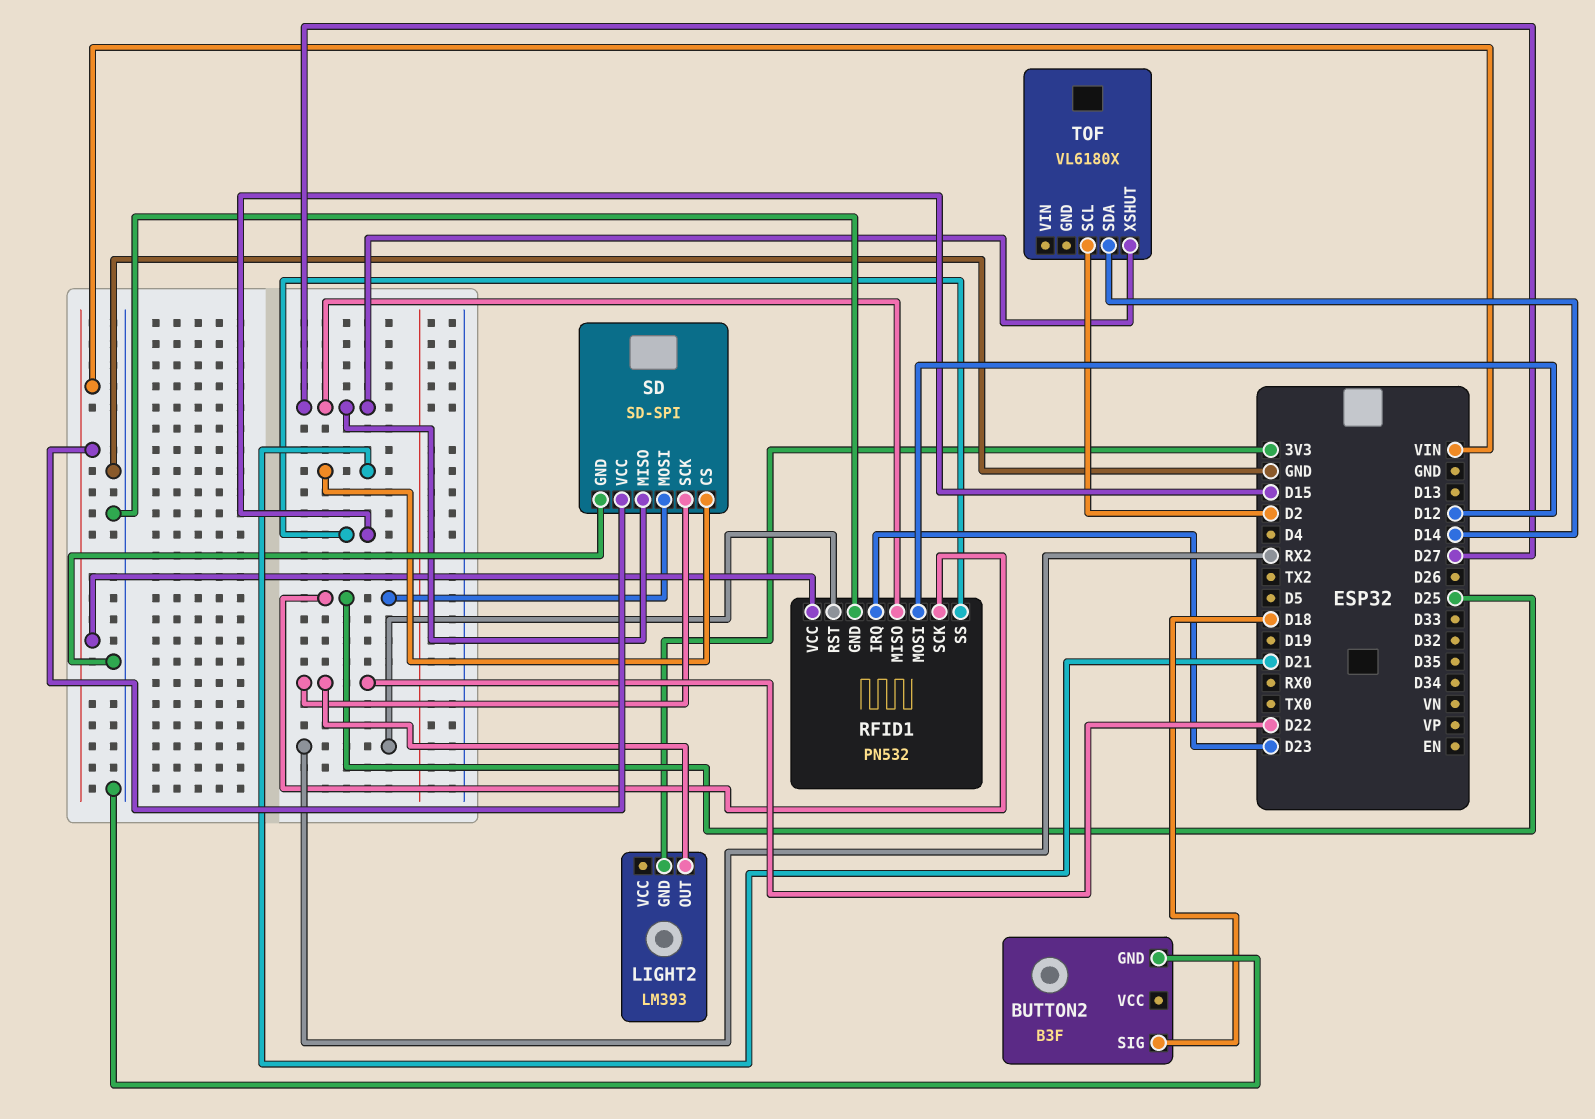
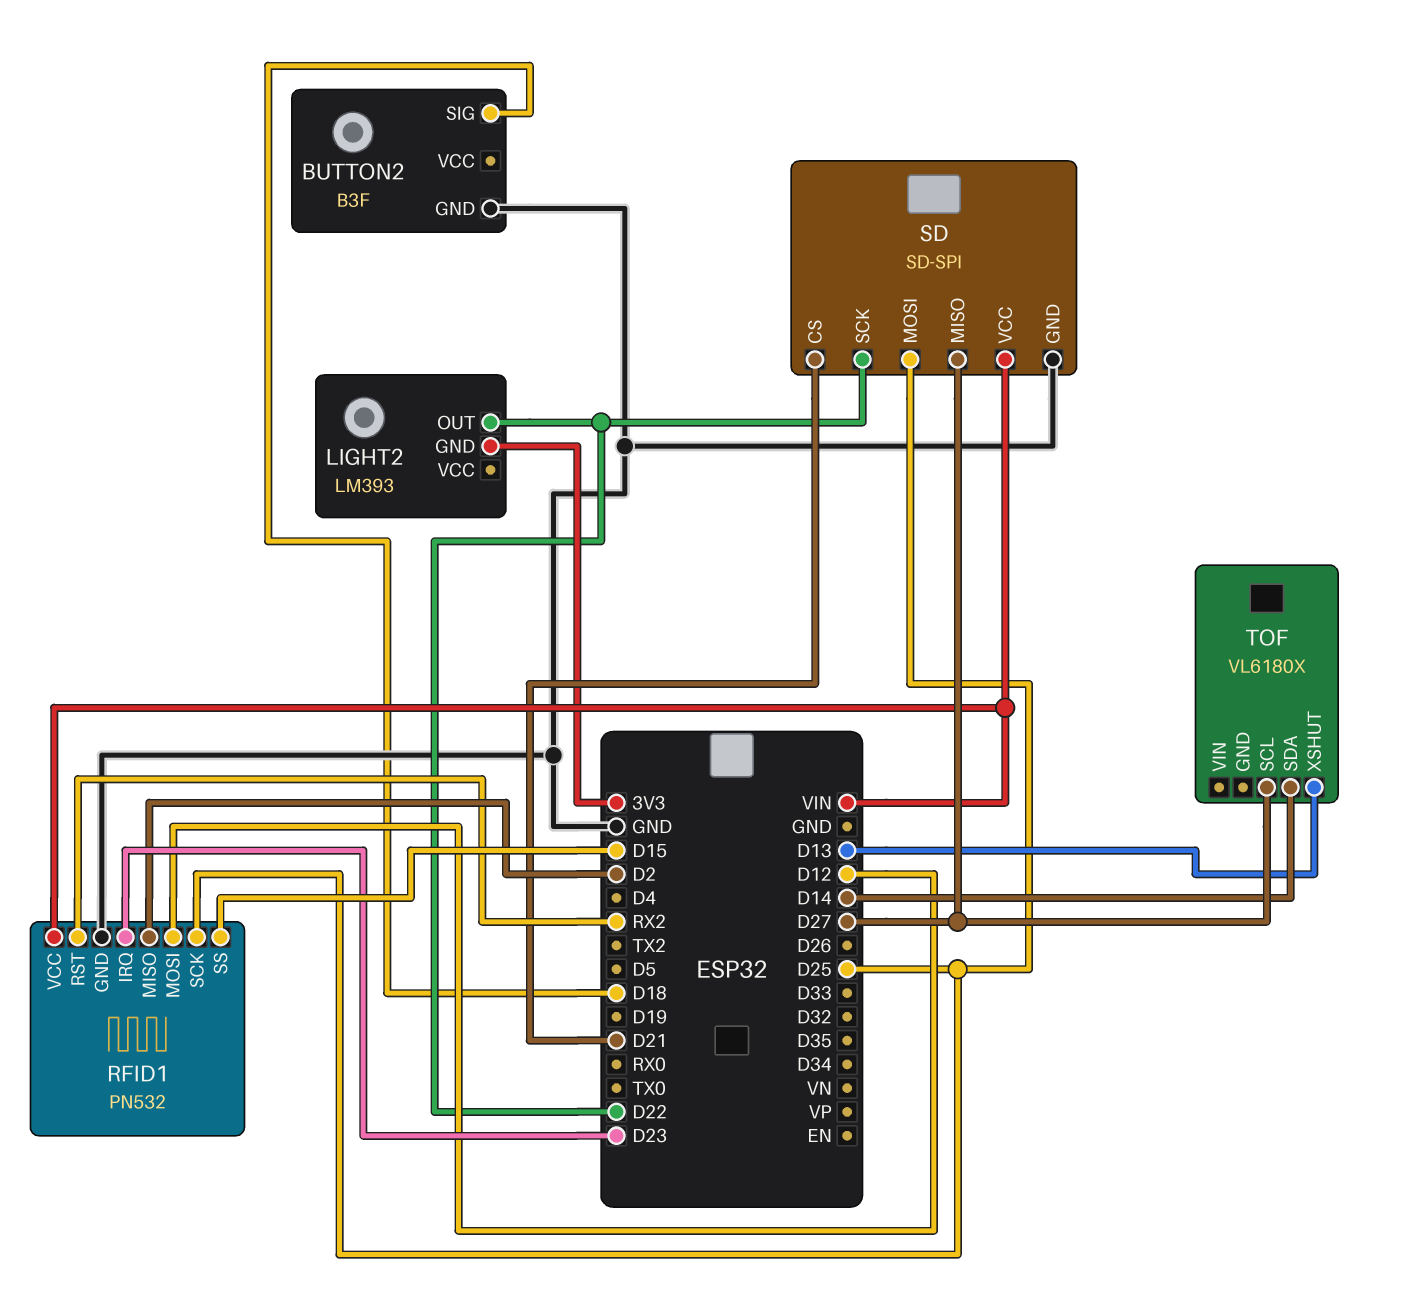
RFID1 pin MISO: D27 -> D2
TOF pin SCL: D2 -> D27
TOF pin XSHUT: D27 -> D13

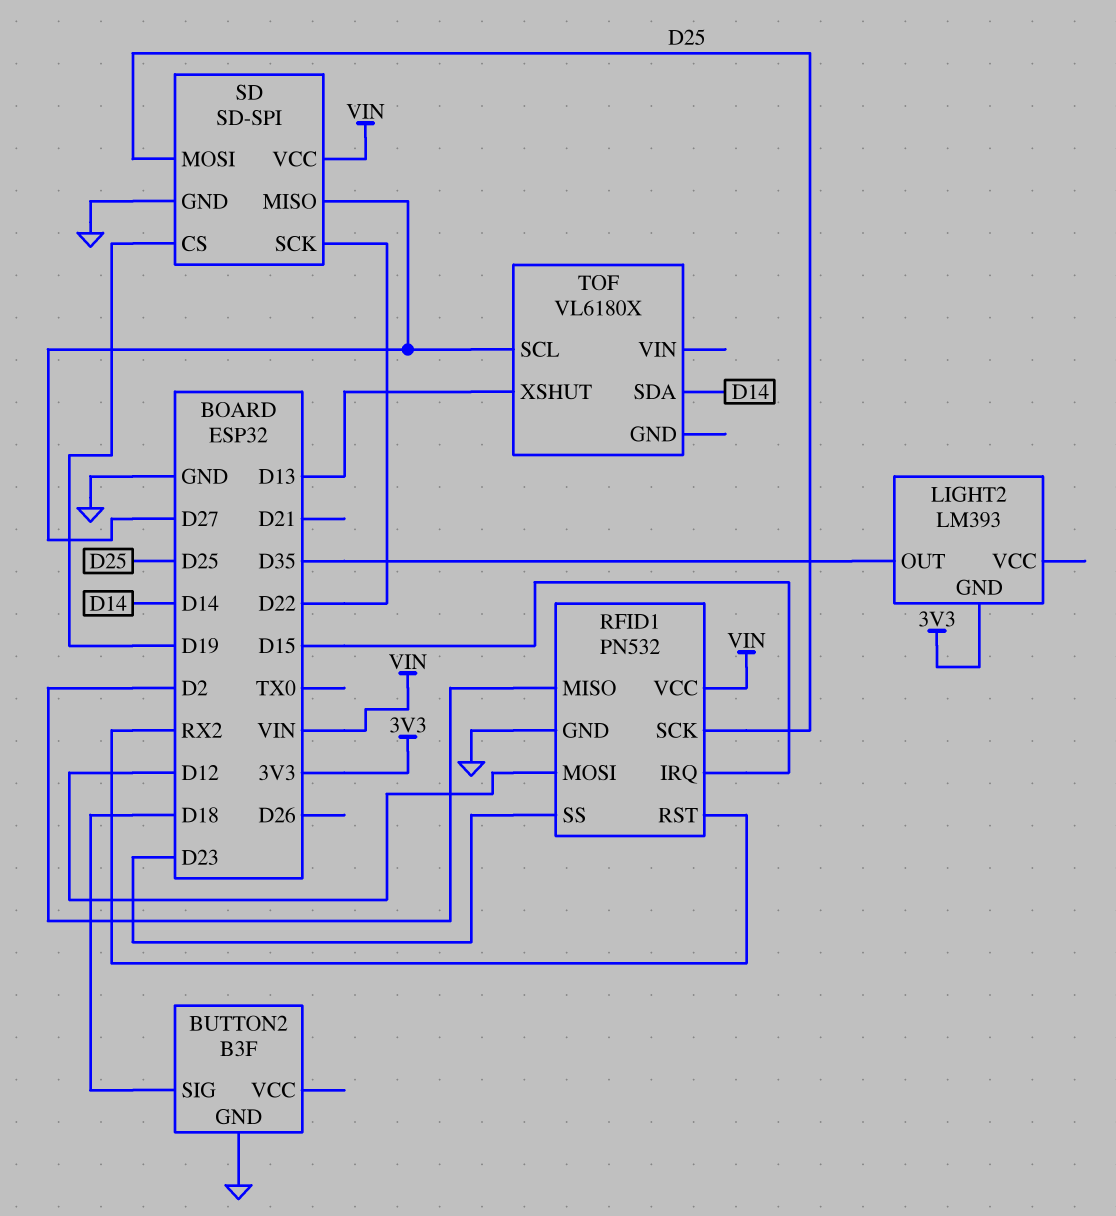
LIGHT2 pin OUT: D22 -> D35
RFID1 pin IRQ: D23 -> D15
RFID1 pin SS: D15 -> D23
SD pin CS: D21 -> D19

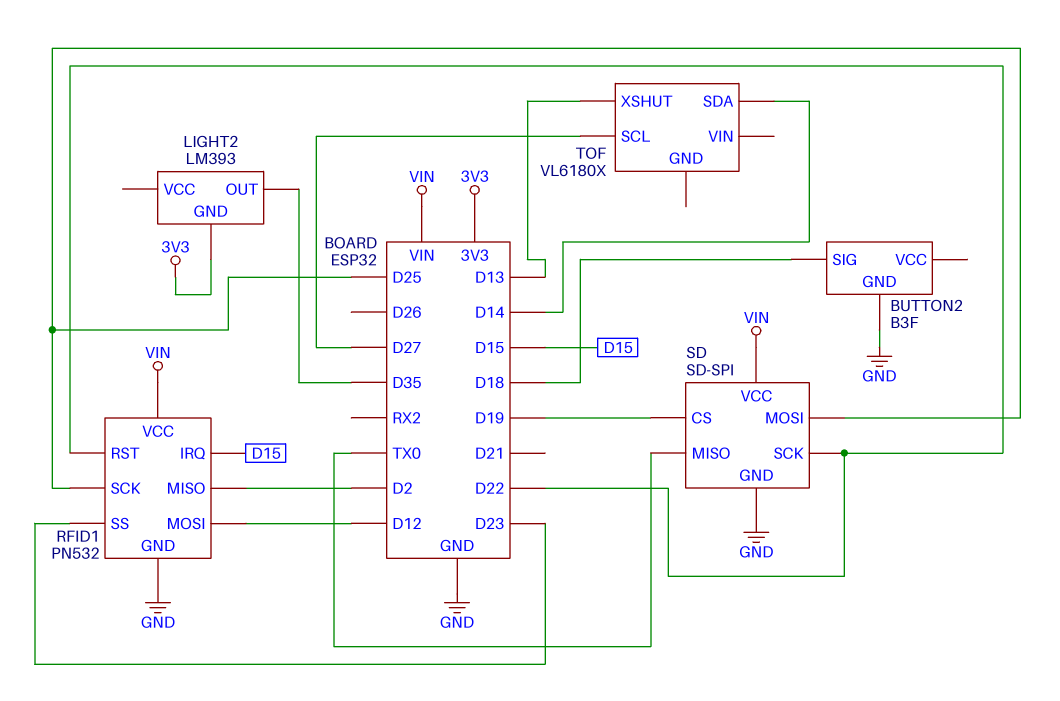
RFID1 pin RST: RX2 -> D22
SD pin MISO: D27 -> TX0

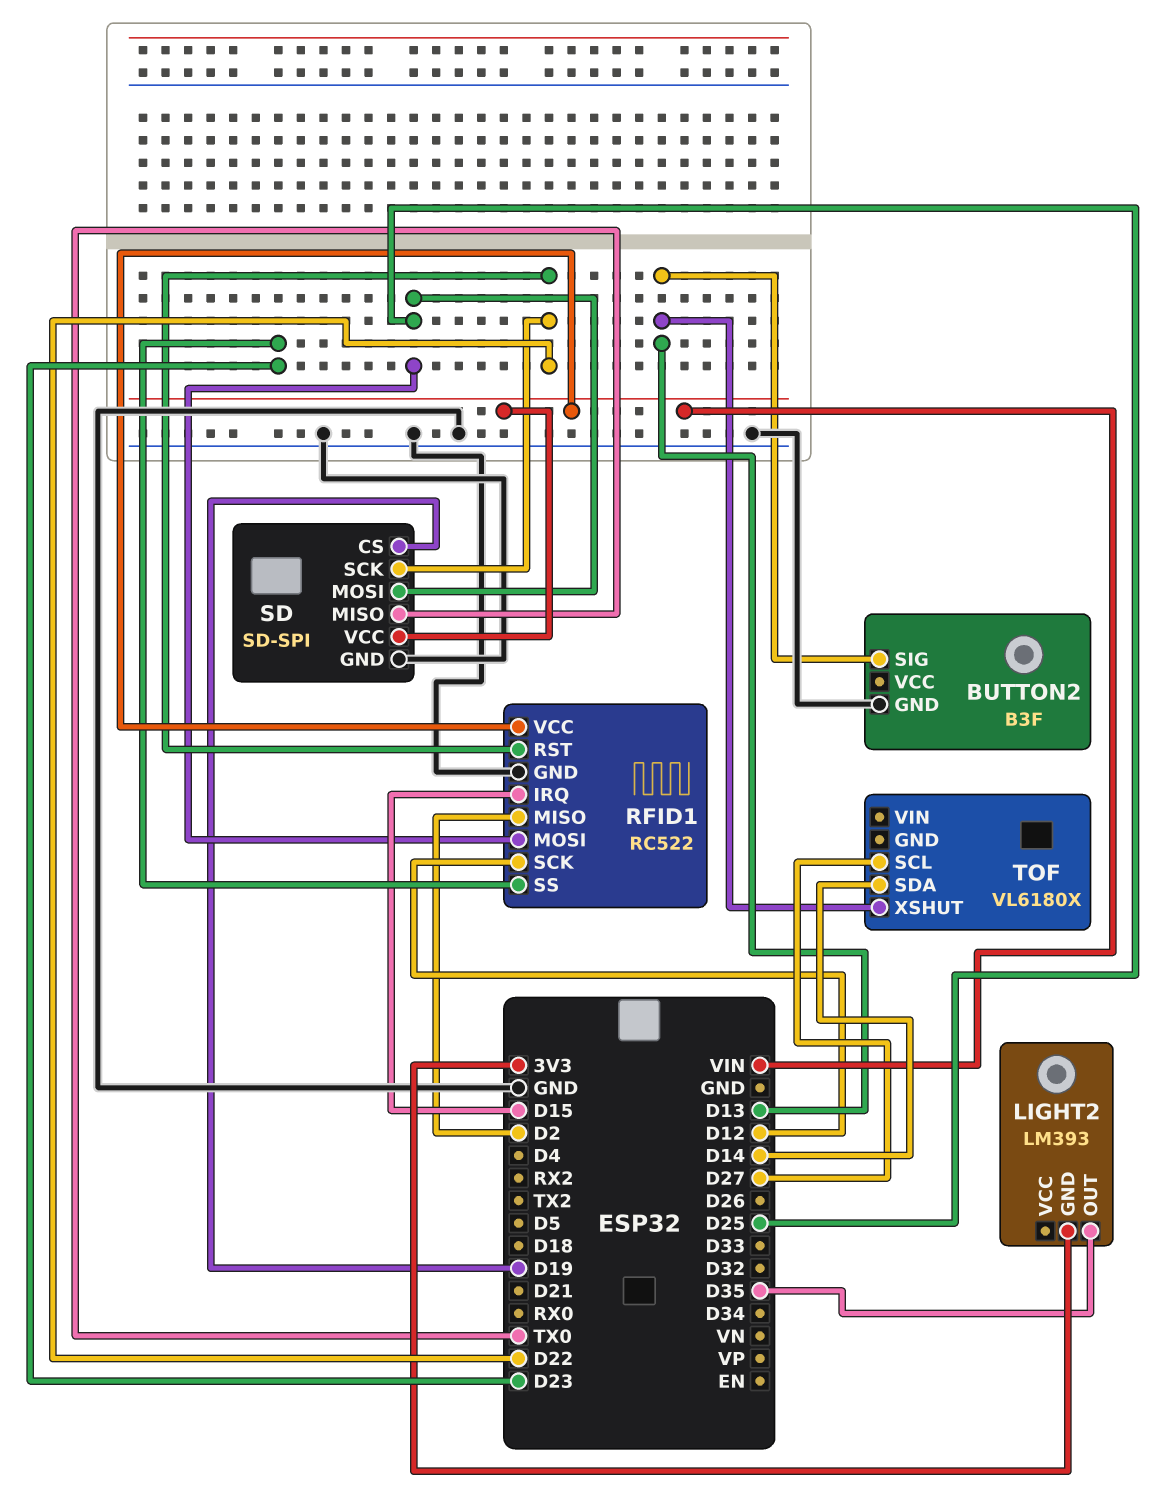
BUTTON2 pin SIG: D18 -> D13
RFID1: PN532 -> RC522
RFID1 pin MOSI: D12 -> D25
RFID1 pin SCK: D25 -> D12

